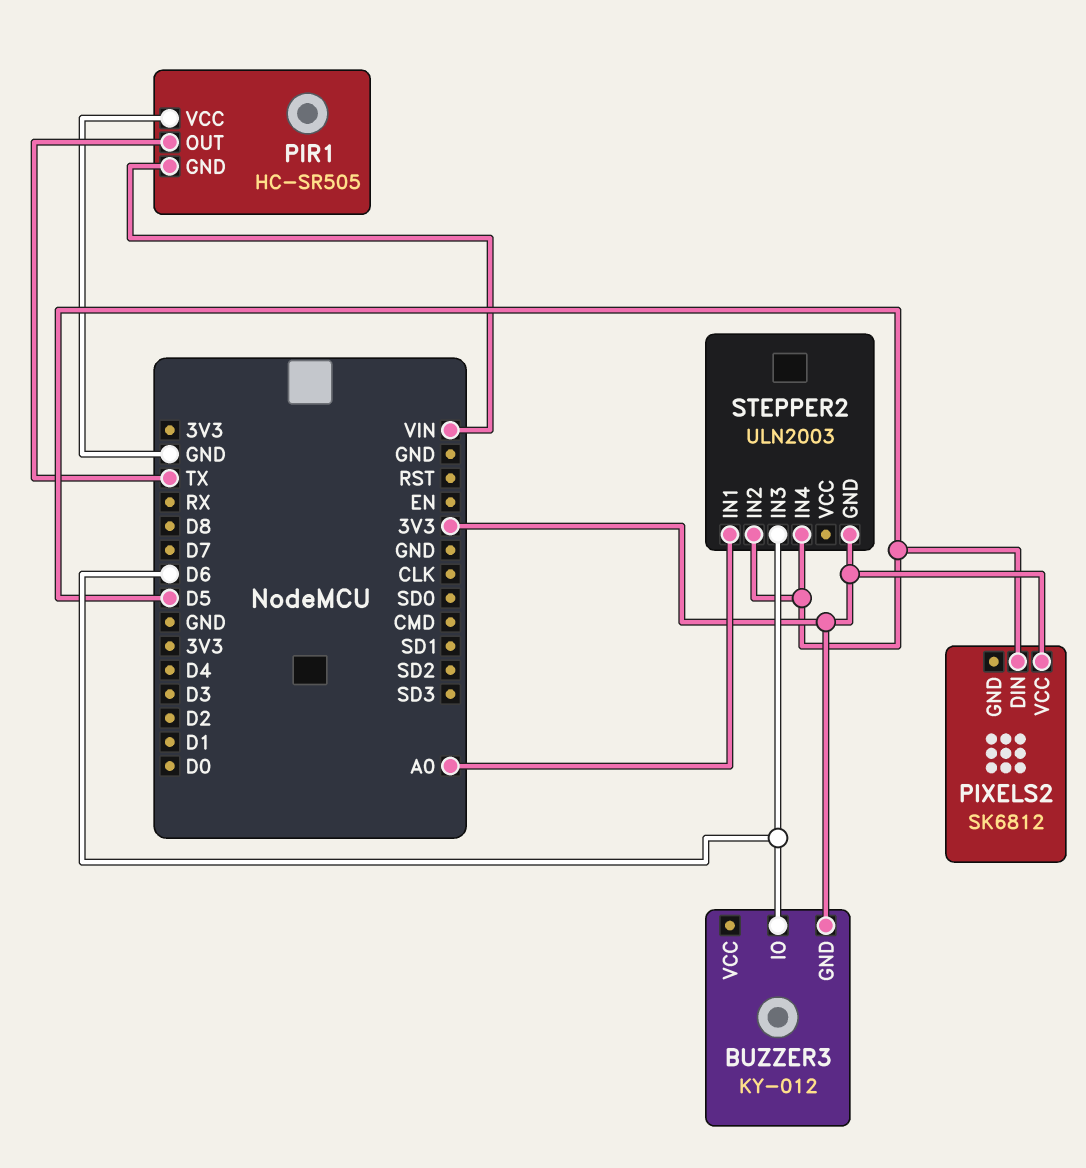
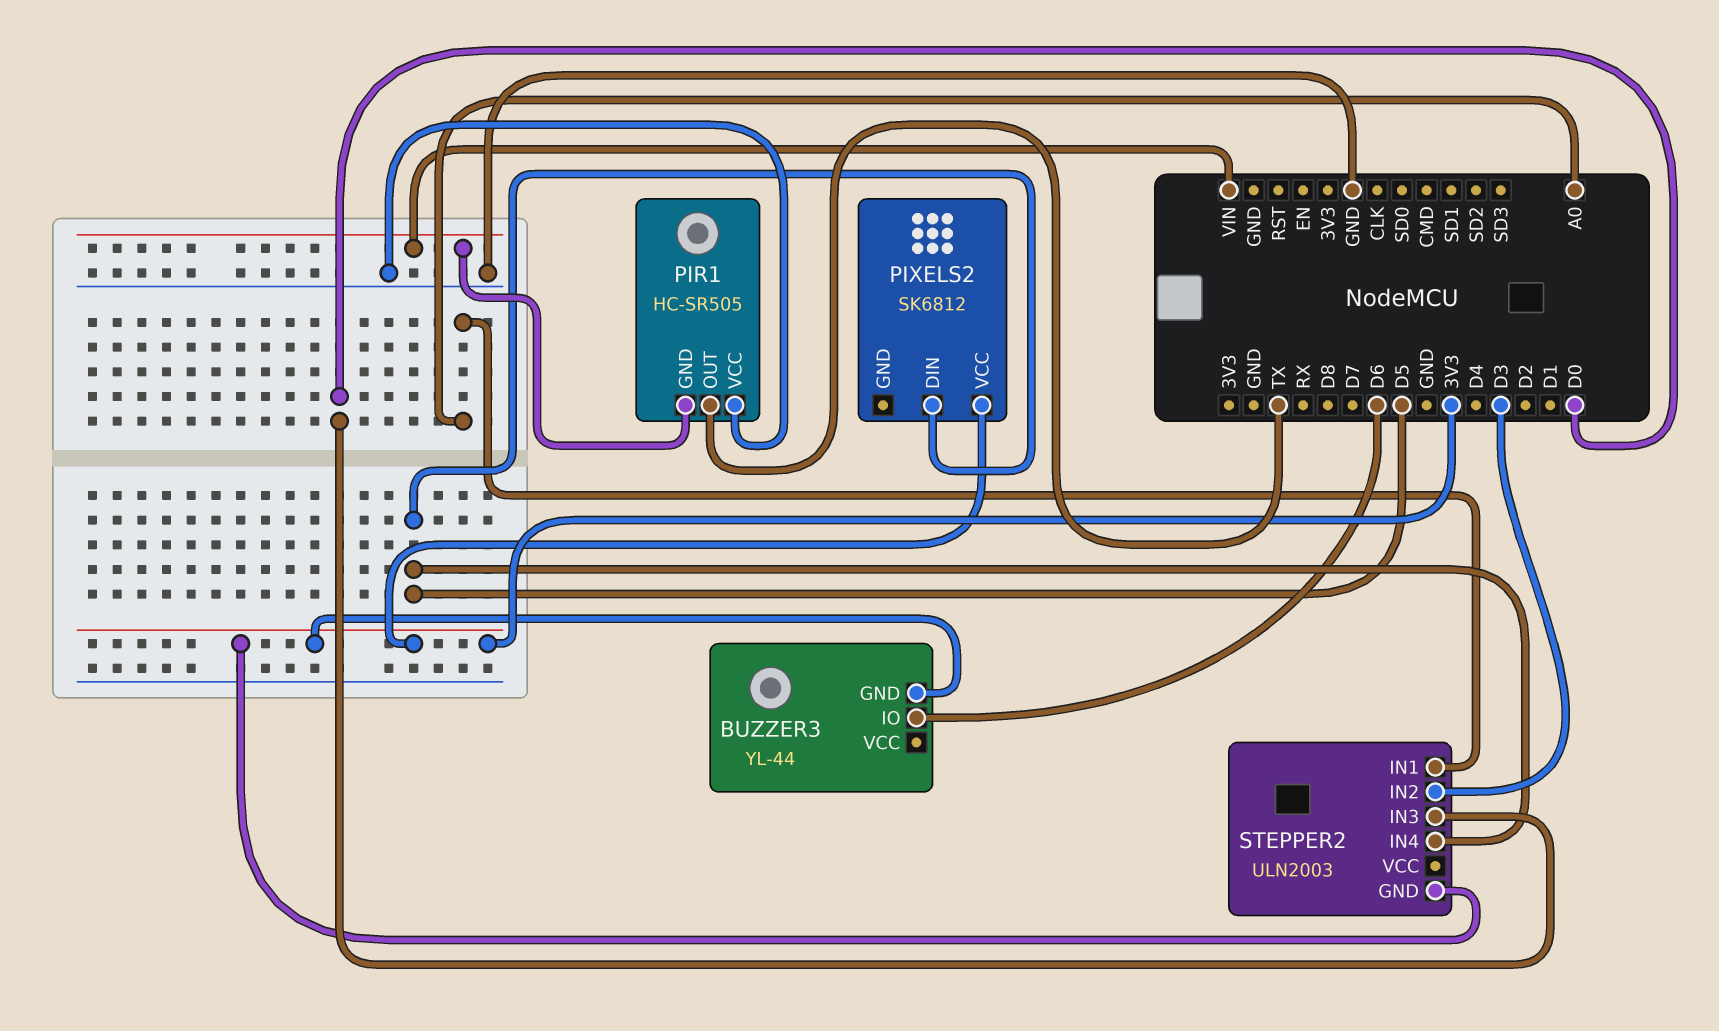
BUZZER3: KY-012 -> YL-44
STEPPER2 pin IN2: D5 -> D3
STEPPER2 pin IN3: D6 -> D0

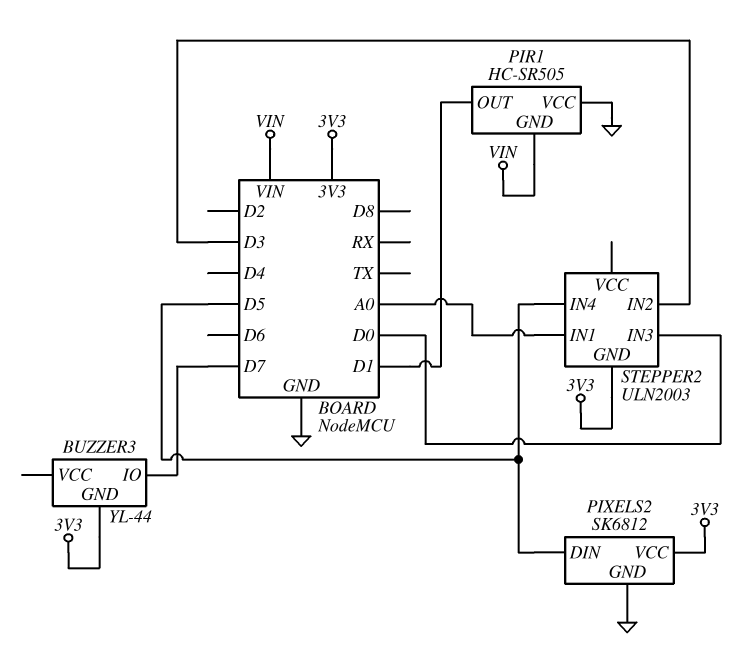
BUZZER3 pin IO: D6 -> D7
PIR1 pin OUT: TX -> D1
PIXELS2 pin GND: none -> GND

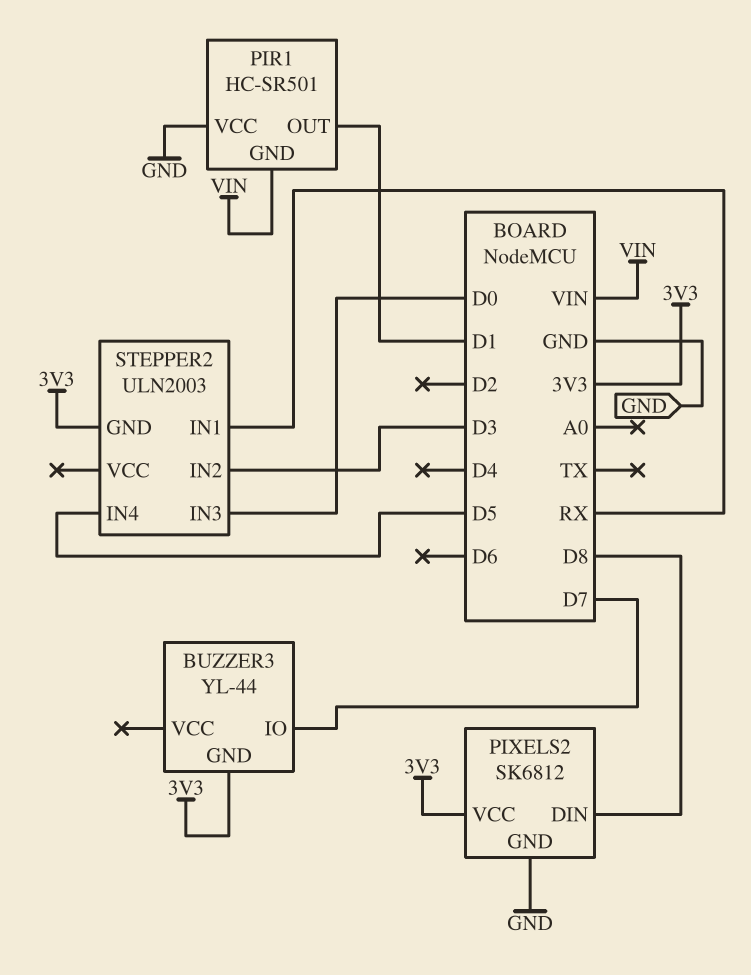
PIR1: HC-SR505 -> HC-SR501
PIXELS2 pin DIN: D5 -> D8
STEPPER2 pin IN1: A0 -> RX

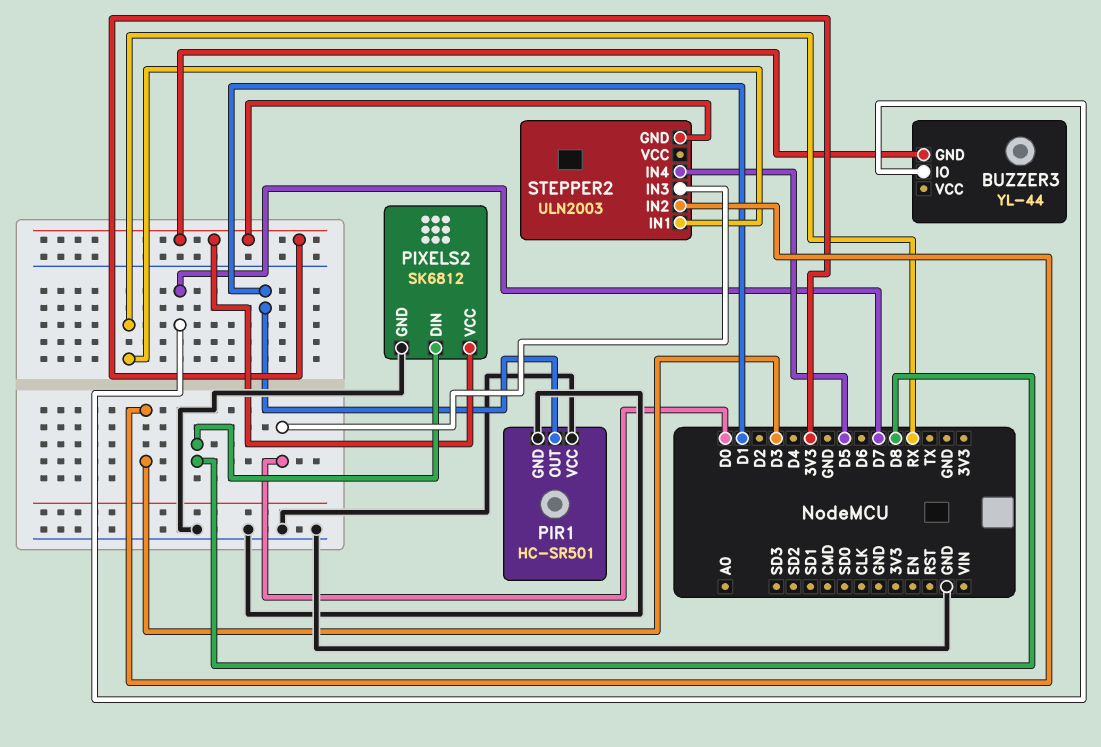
PIR1 pin GND: VIN -> GND

